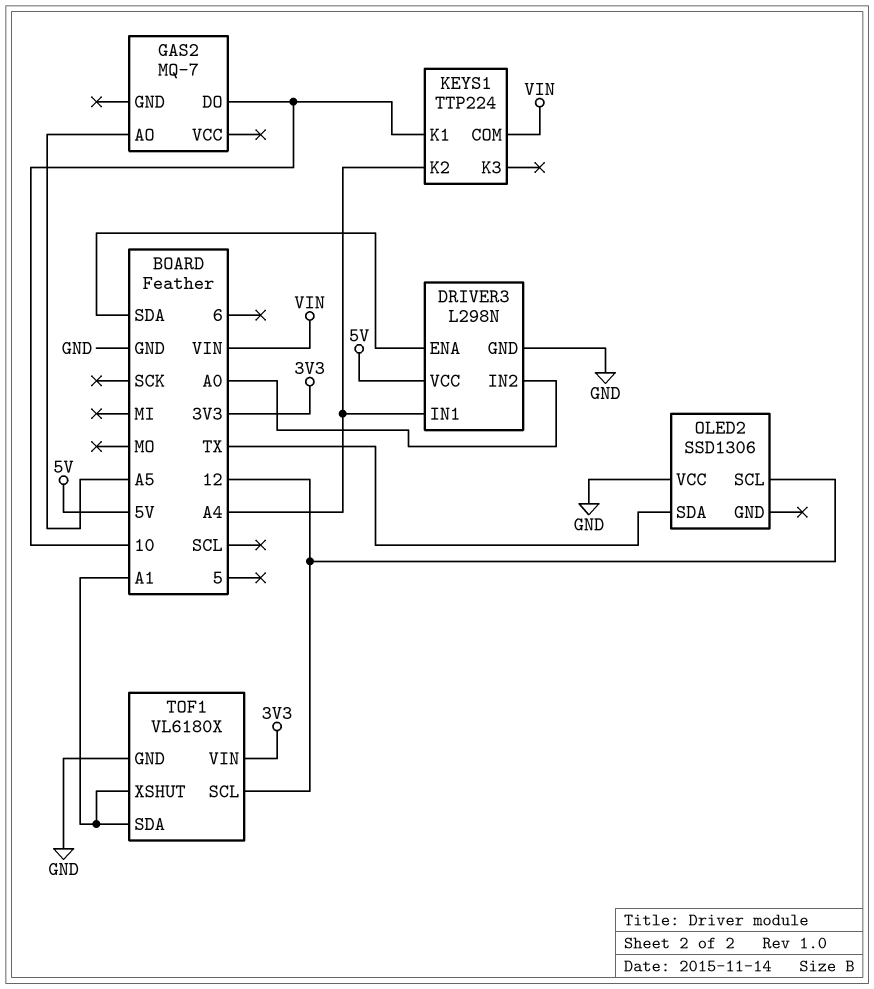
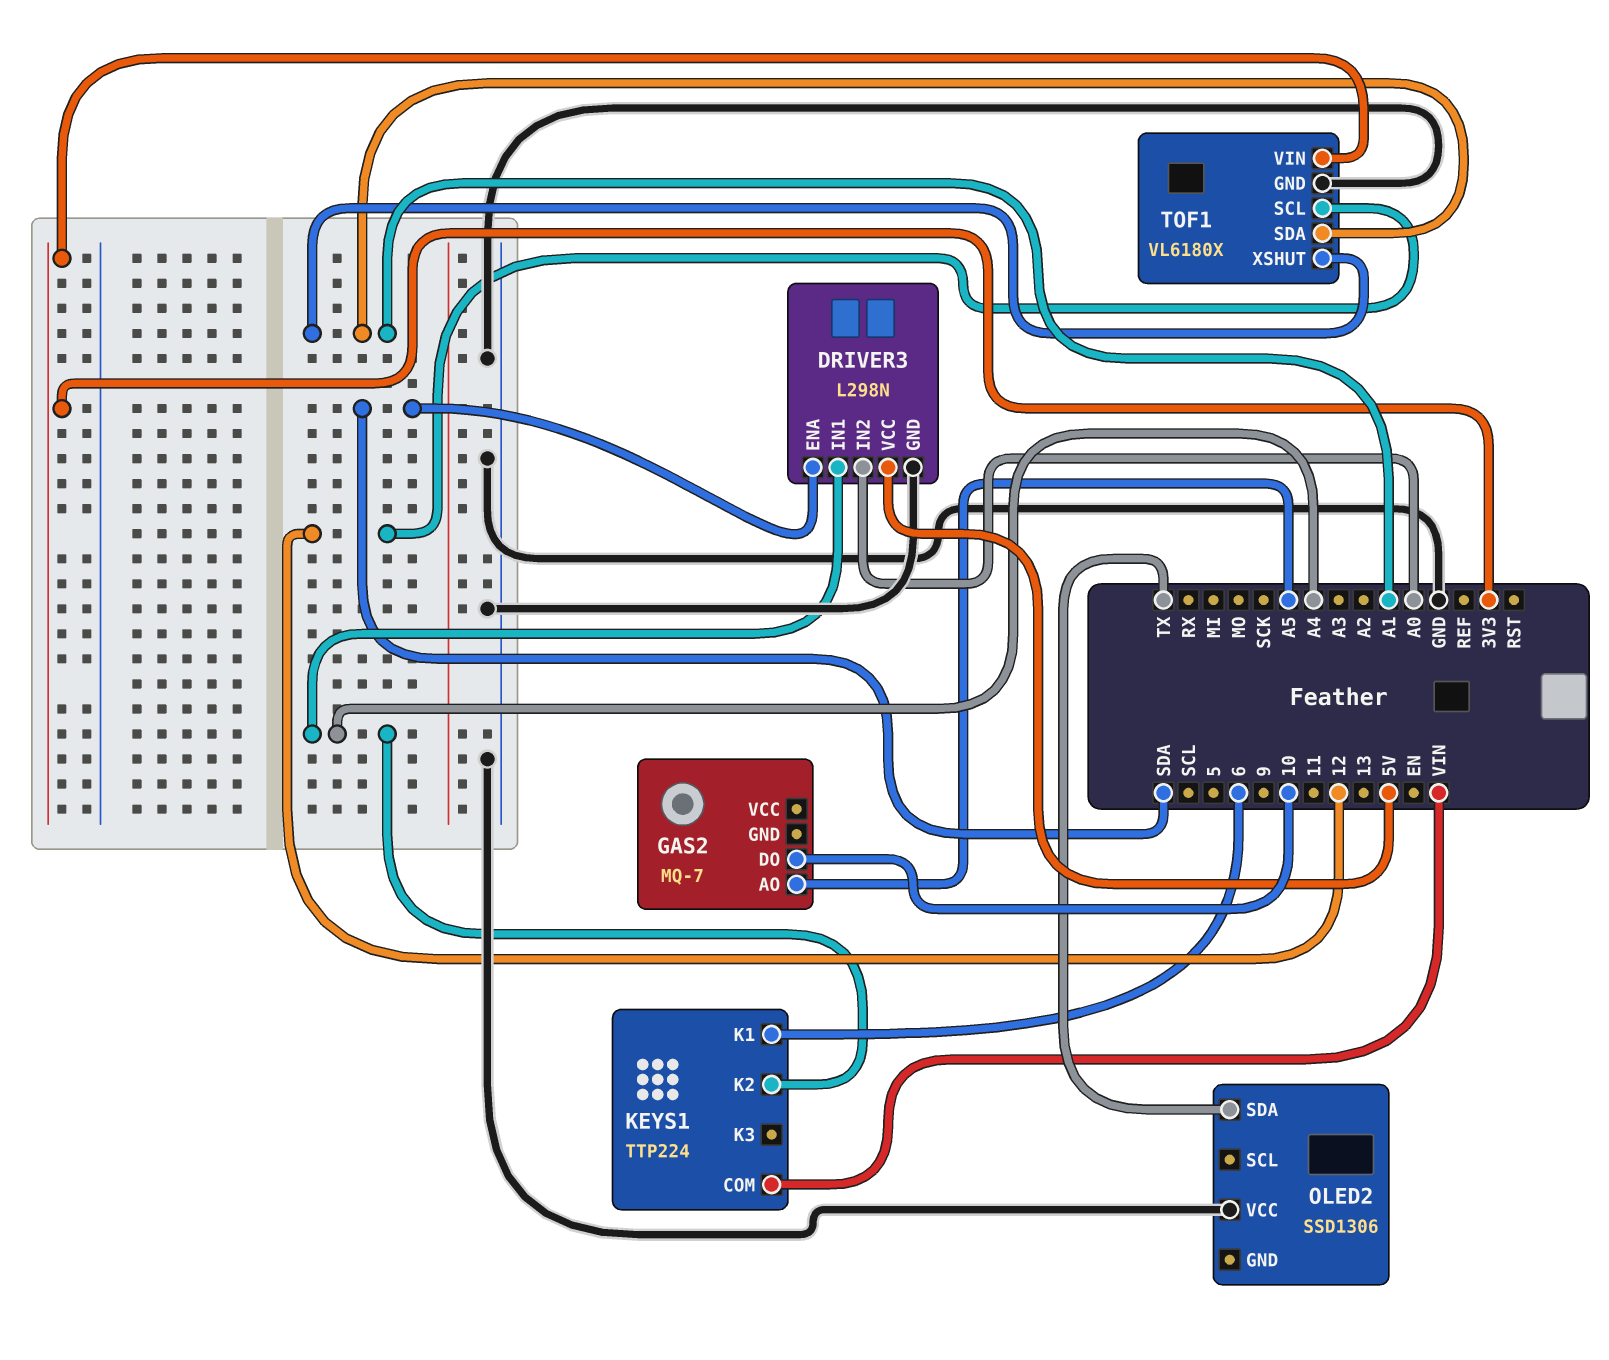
KEYS1 pin K1: 10 -> 6
OLED2 pin SCL: 12 -> none

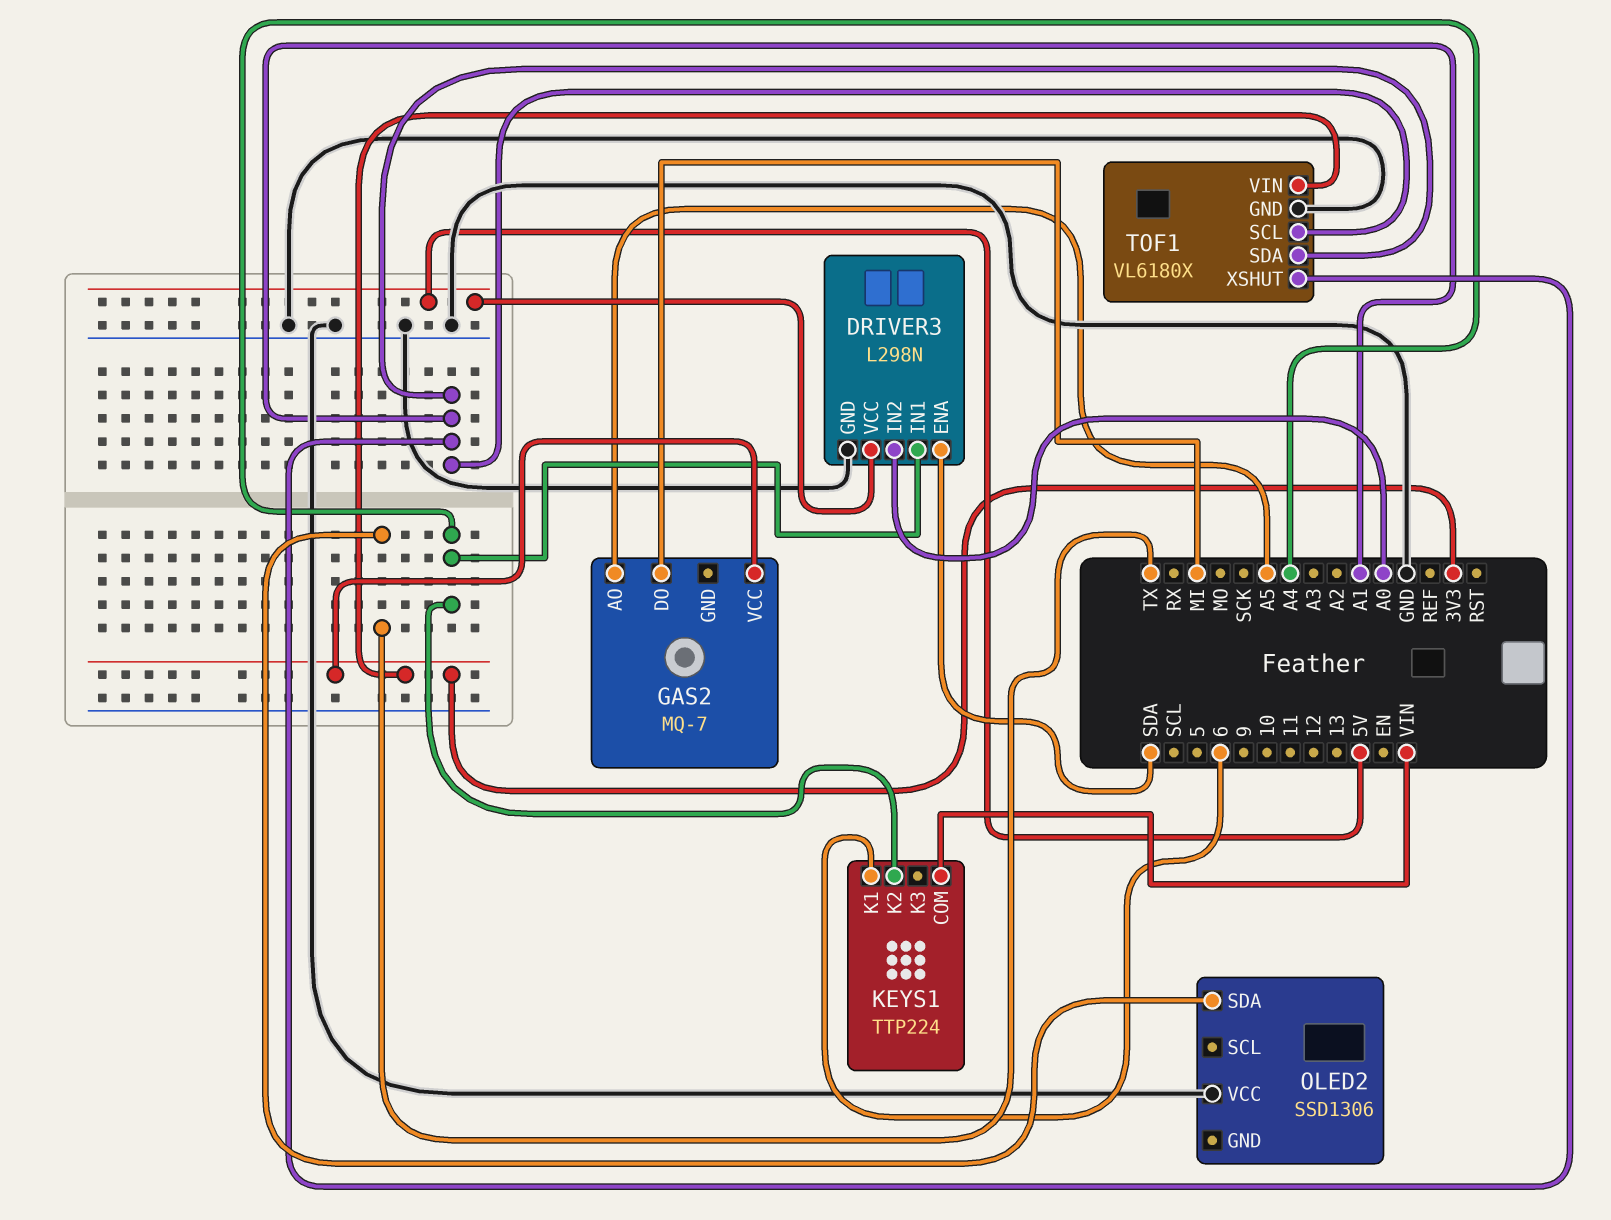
GAS2 pin DO: 10 -> MI
GAS2 pin VCC: none -> 3V3
TOF1 pin SCL: 12 -> A1

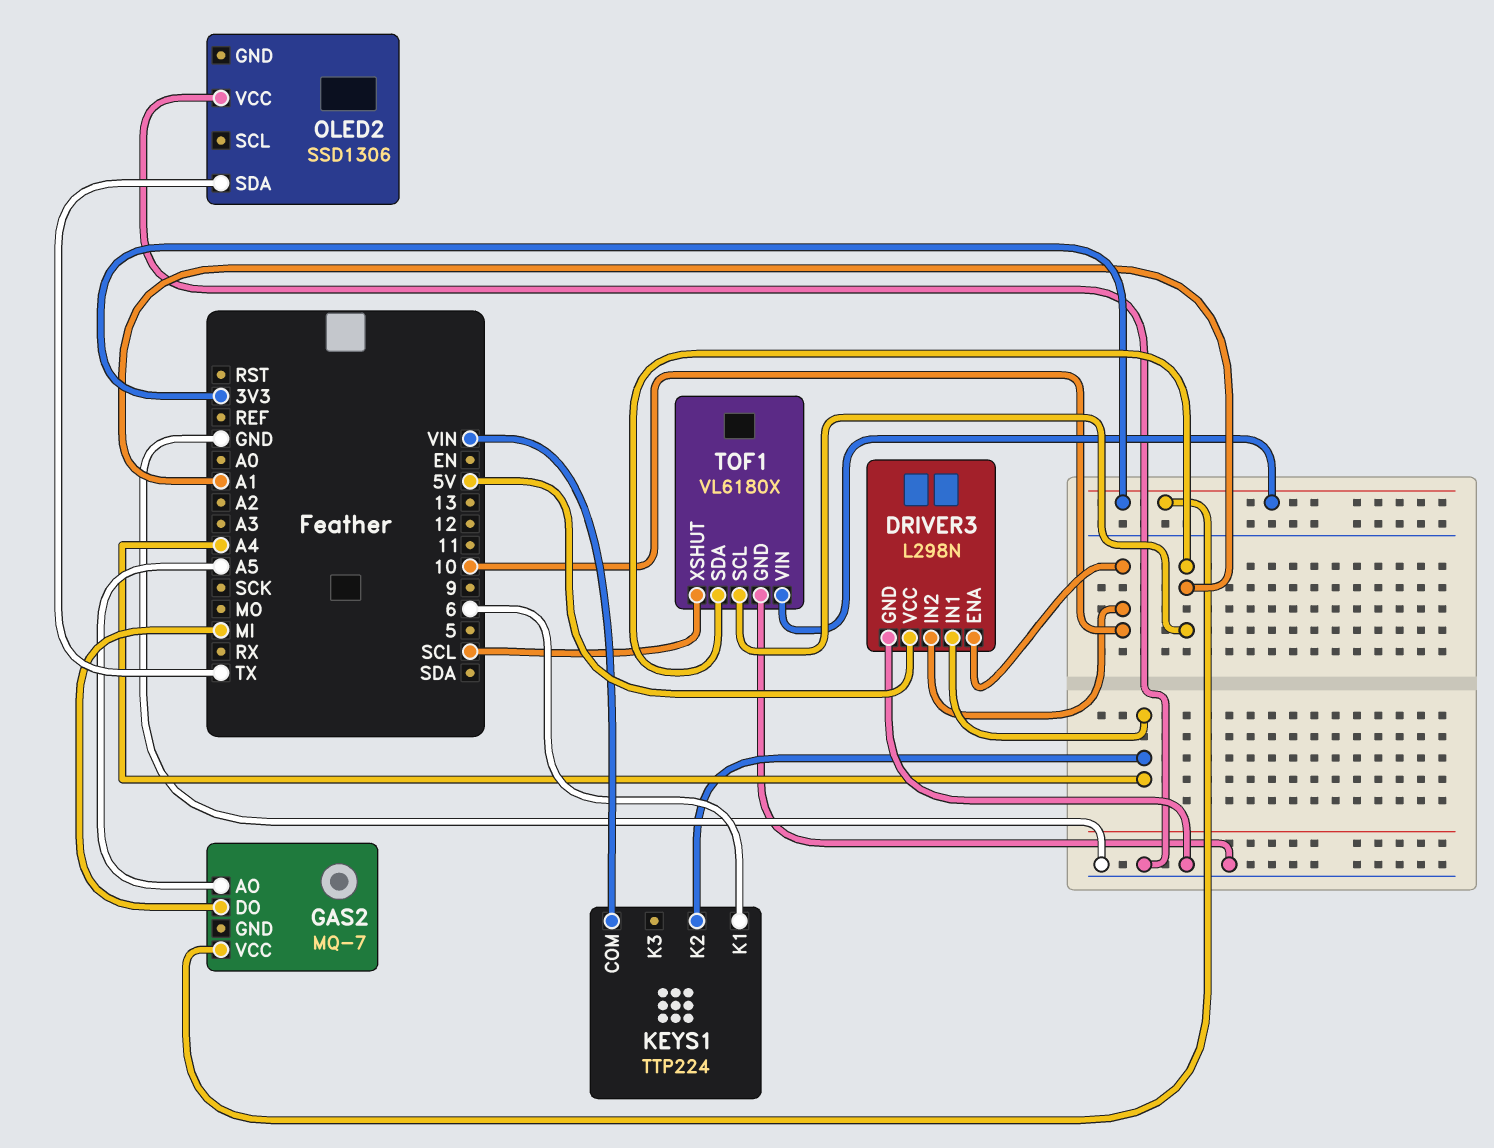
DRIVER3 pin ENA: SDA -> 10
DRIVER3 pin IN2: A0 -> 10
TOF1 pin XSHUT: A1 -> SCL

